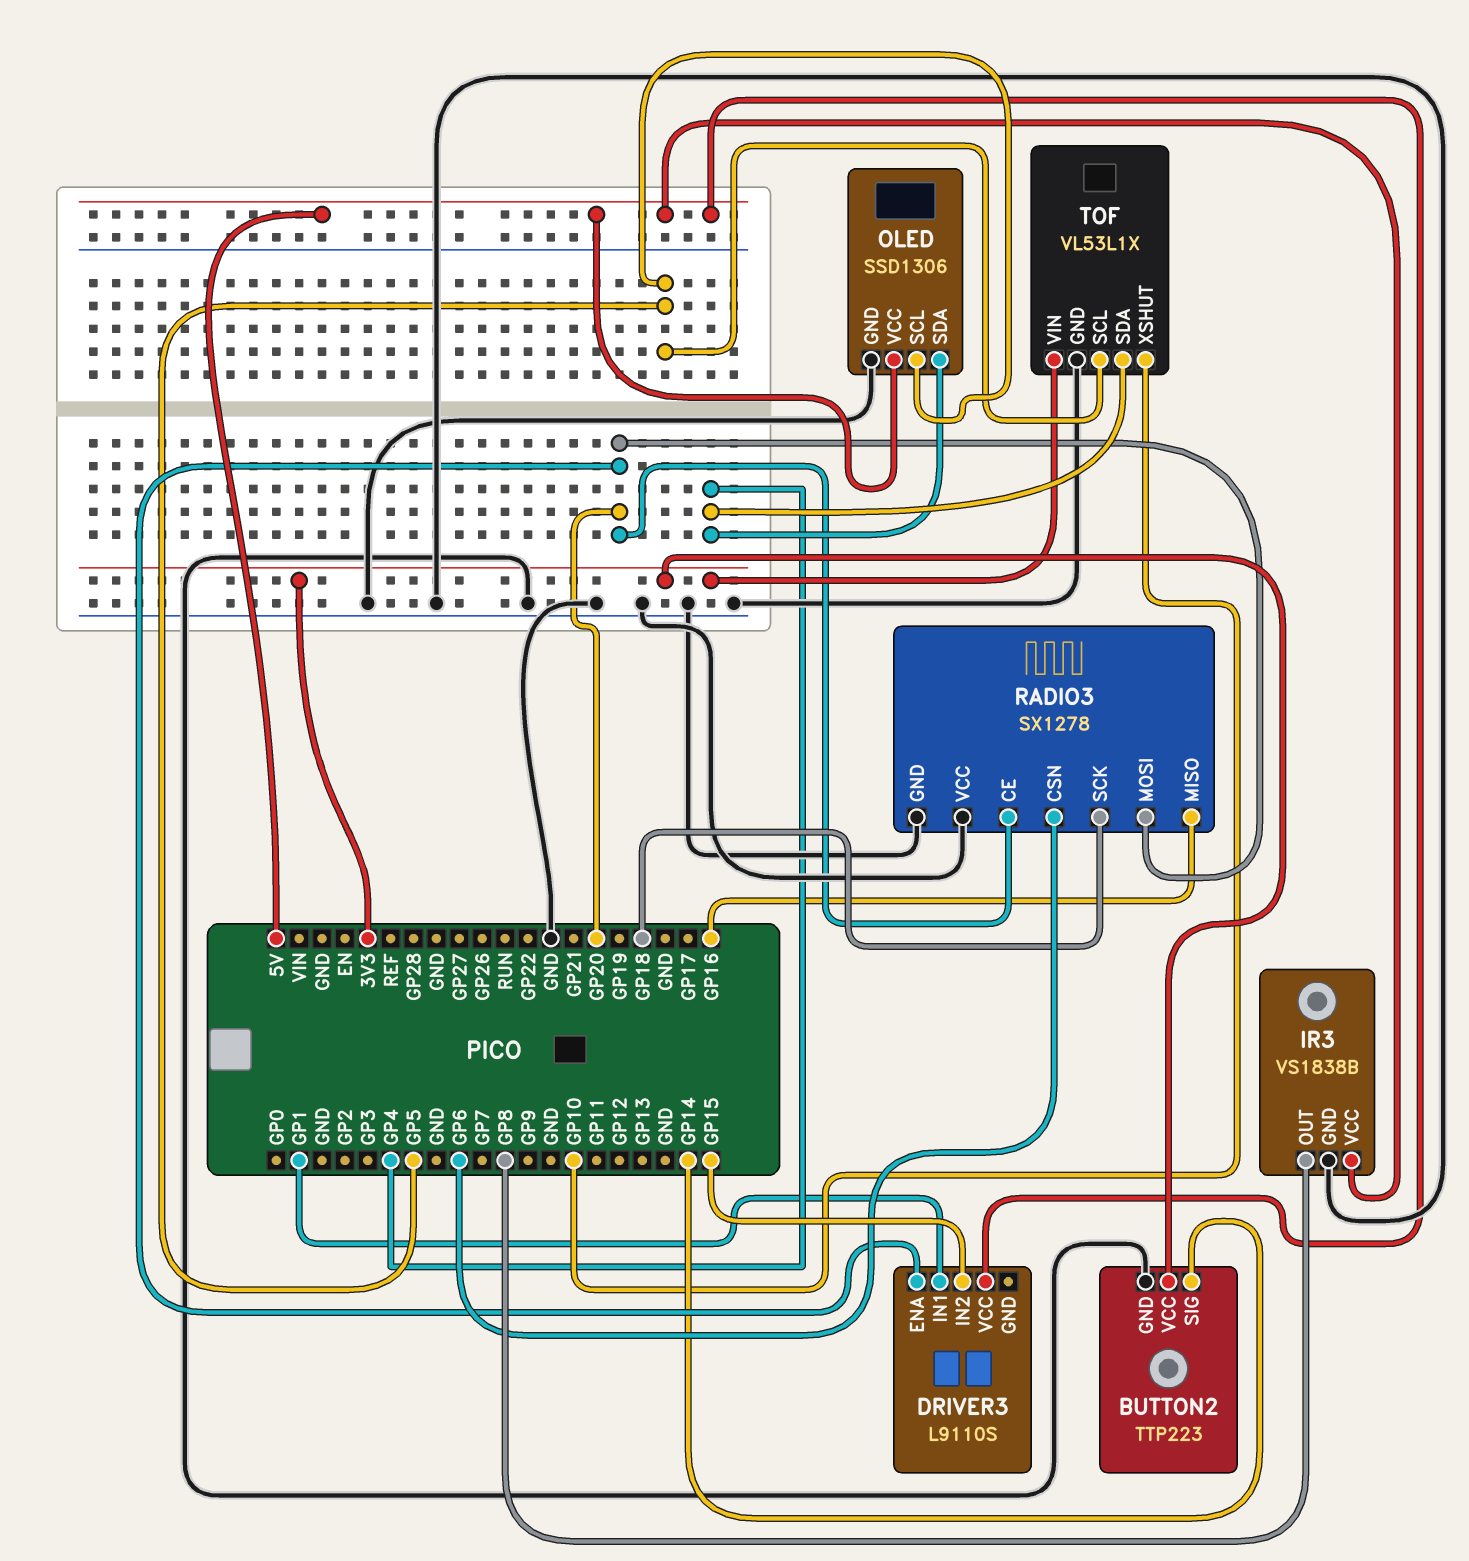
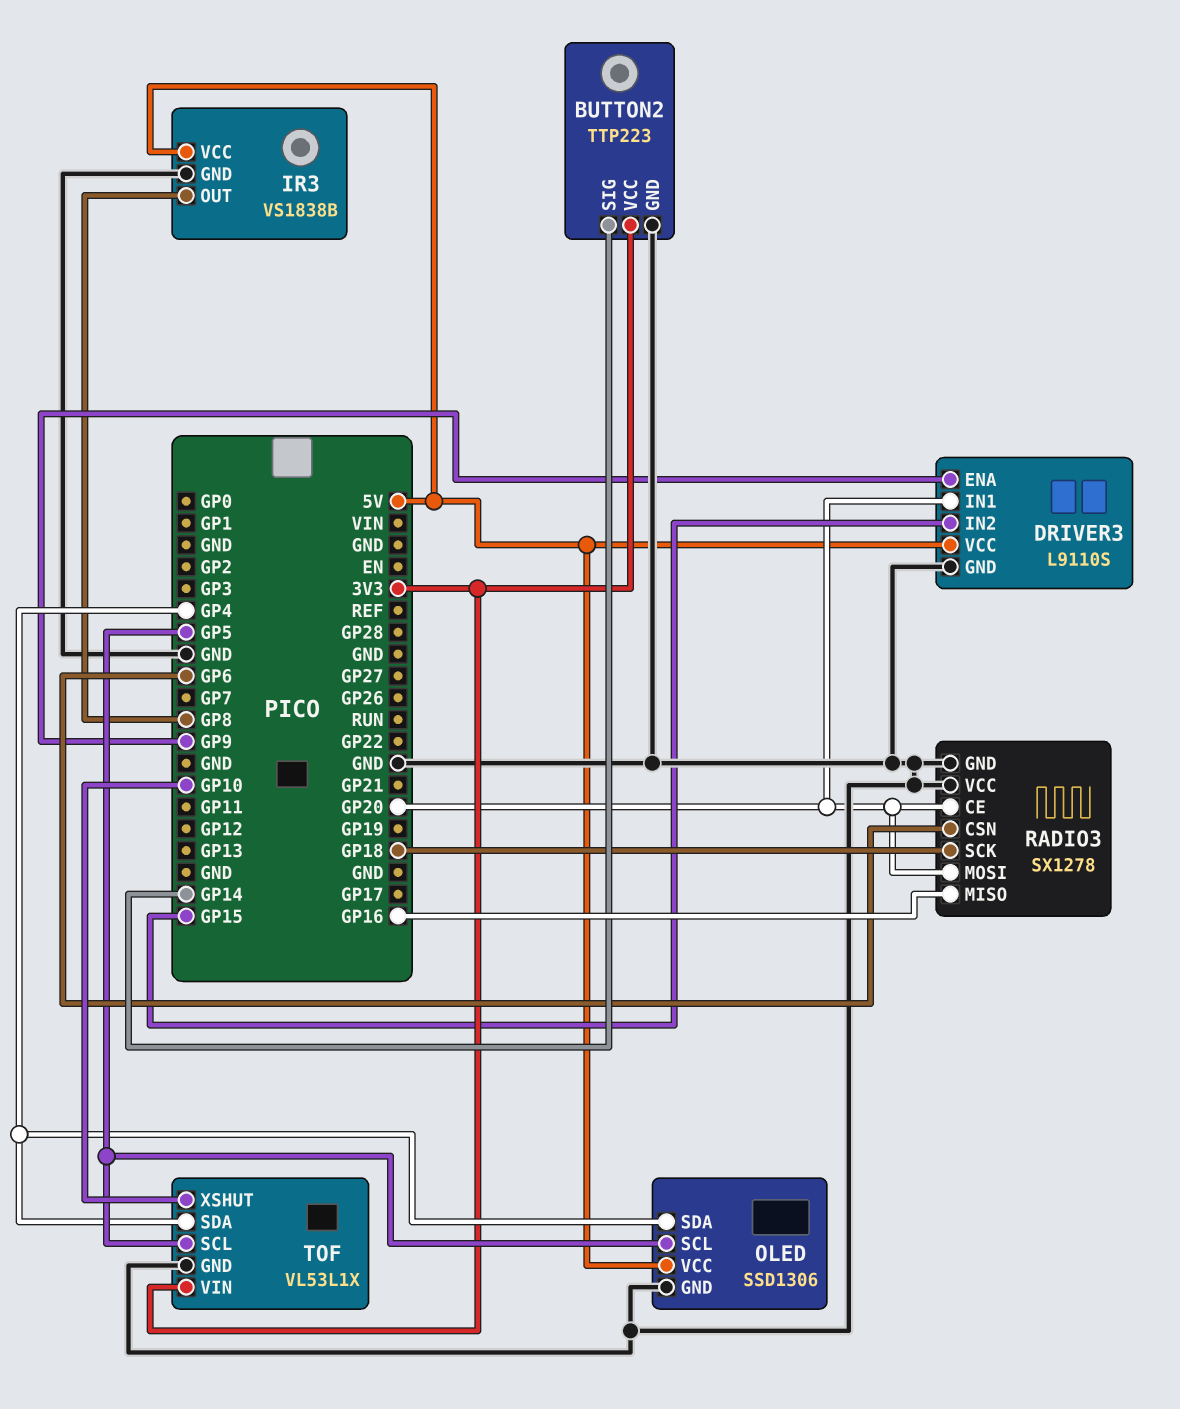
DRIVER3 pin ENA: GP20 -> GP9
DRIVER3 pin GND: none -> GND
DRIVER3 pin IN1: GP1 -> GP20

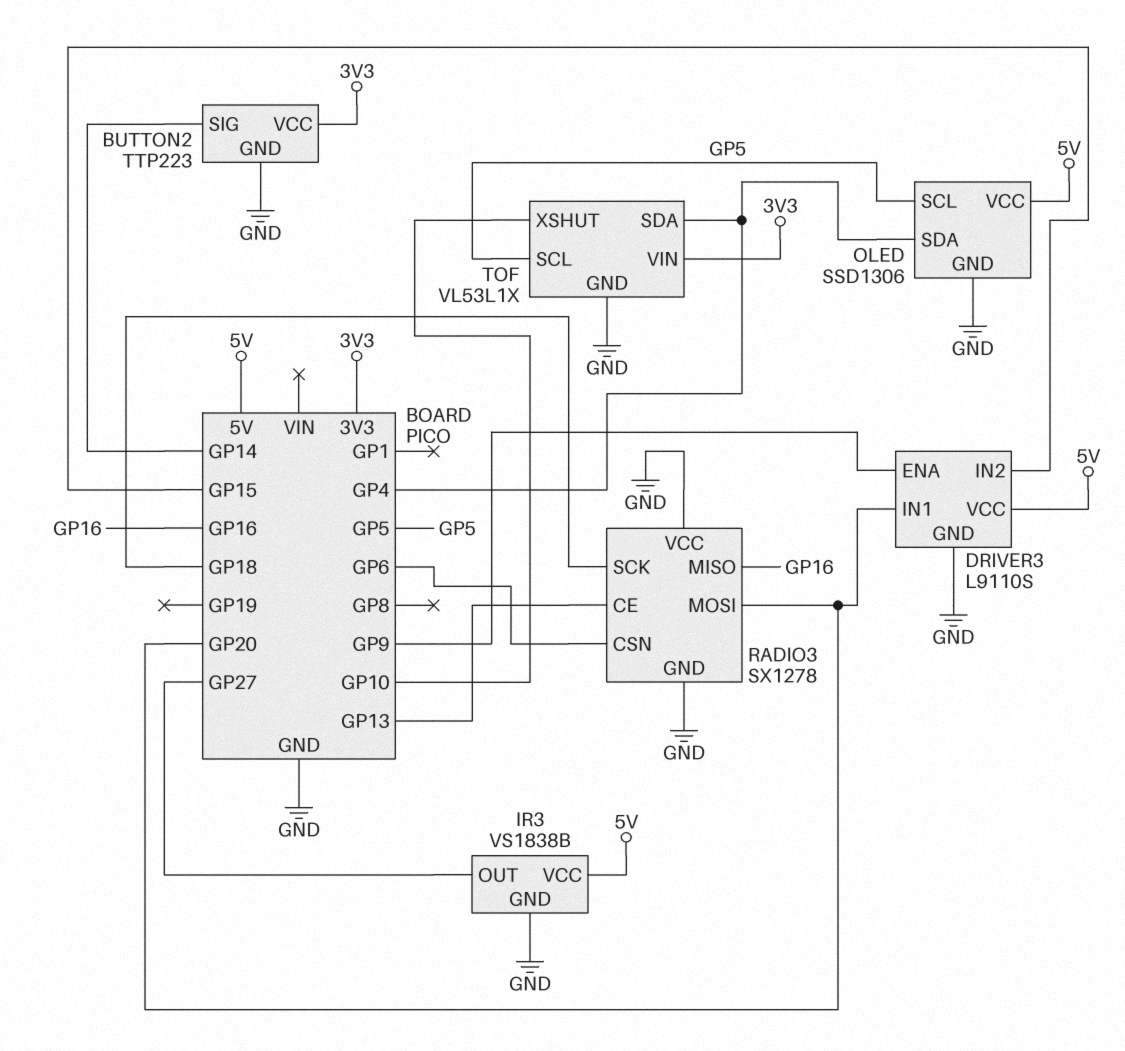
IR3 pin OUT: GP8 -> GP27
RADIO3 pin CE: GP20 -> GP13

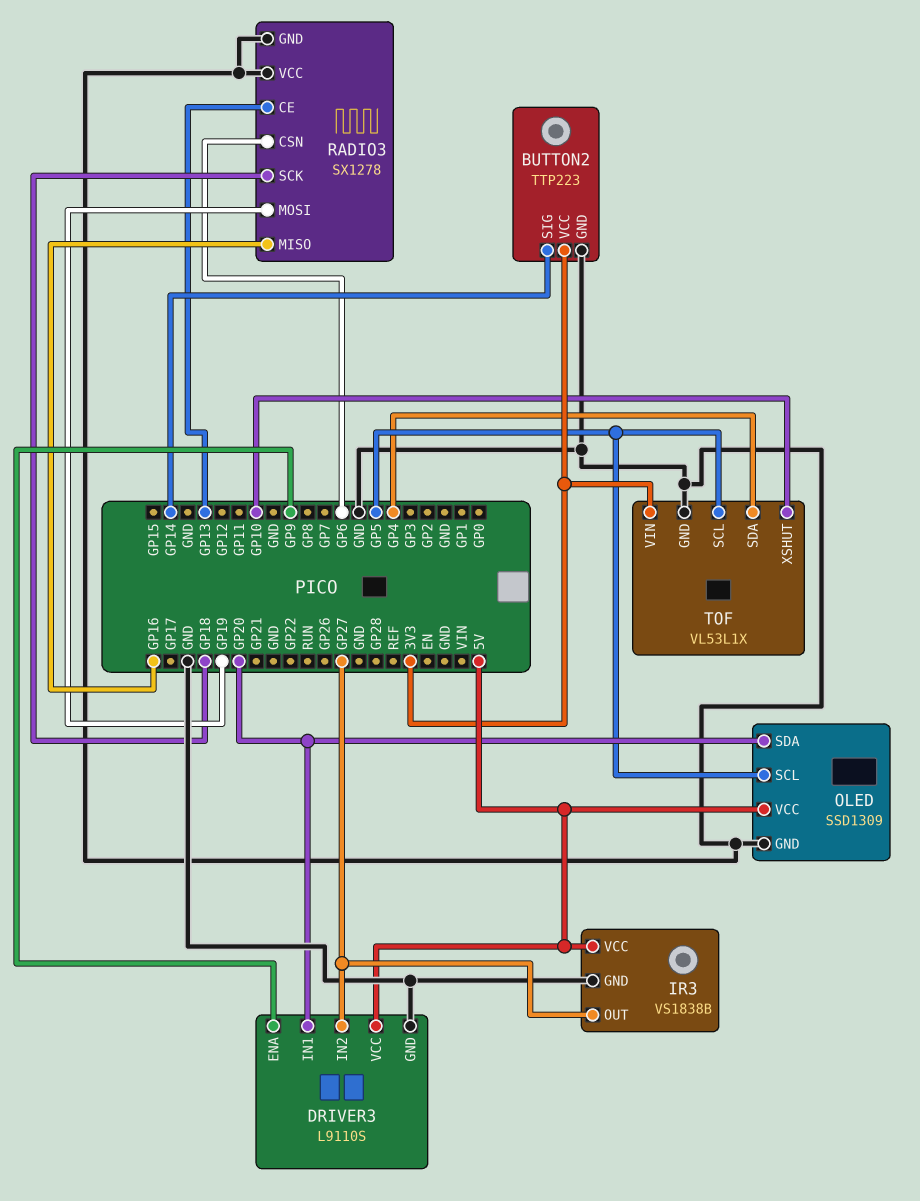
DRIVER3 pin IN2: GP15 -> GP27
OLED: SSD1306 -> SSD1309
OLED pin SDA: GP4 -> GP20
RADIO3 pin MOSI: GP20 -> GP19

